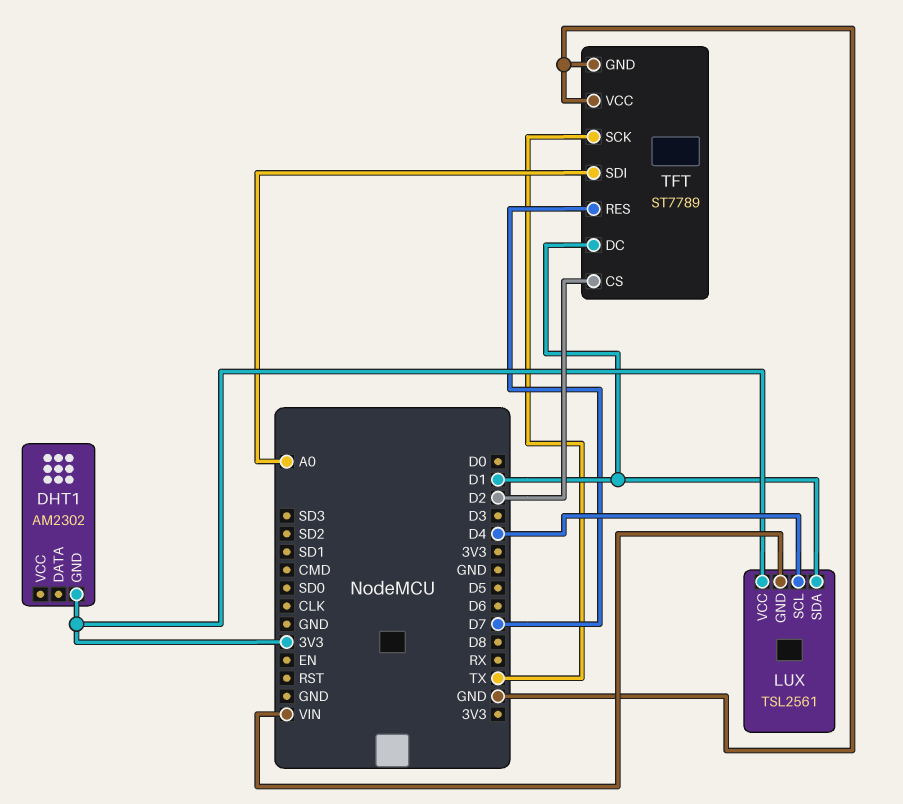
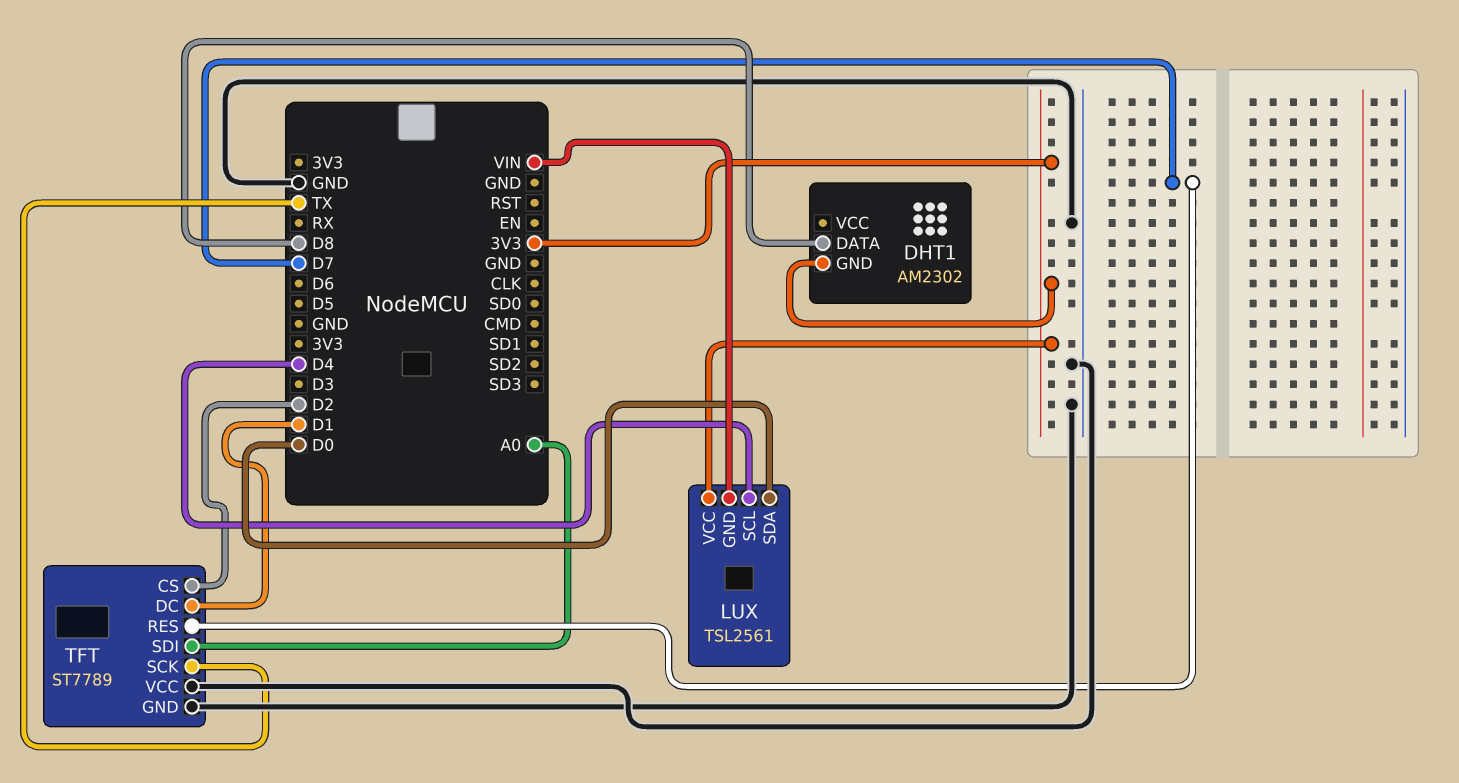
DHT1 pin DATA: none -> D8
LUX pin SDA: D1 -> D0

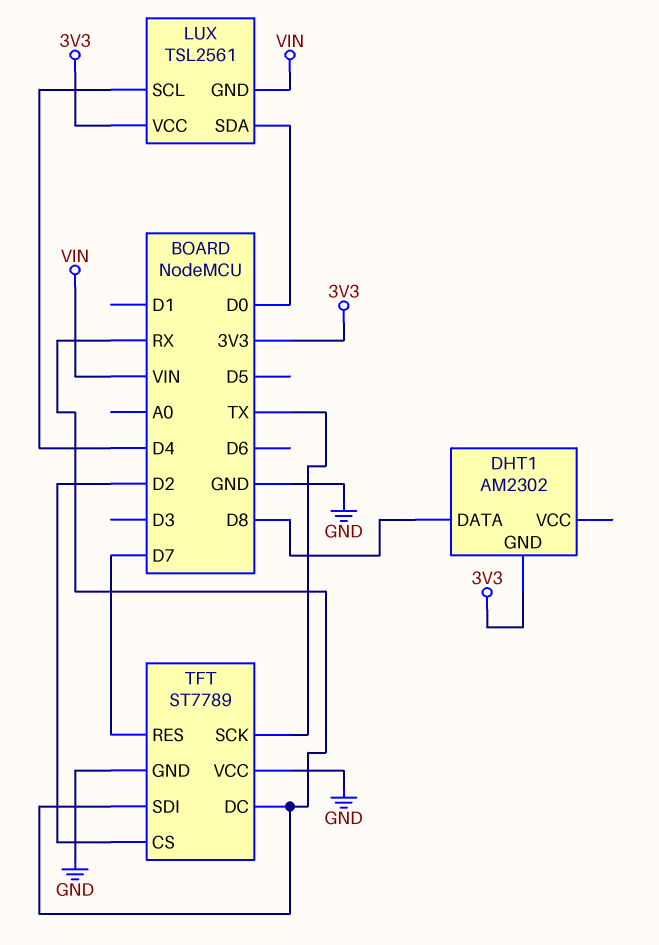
TFT pin DC: D1 -> RX
TFT pin SDI: A0 -> RX

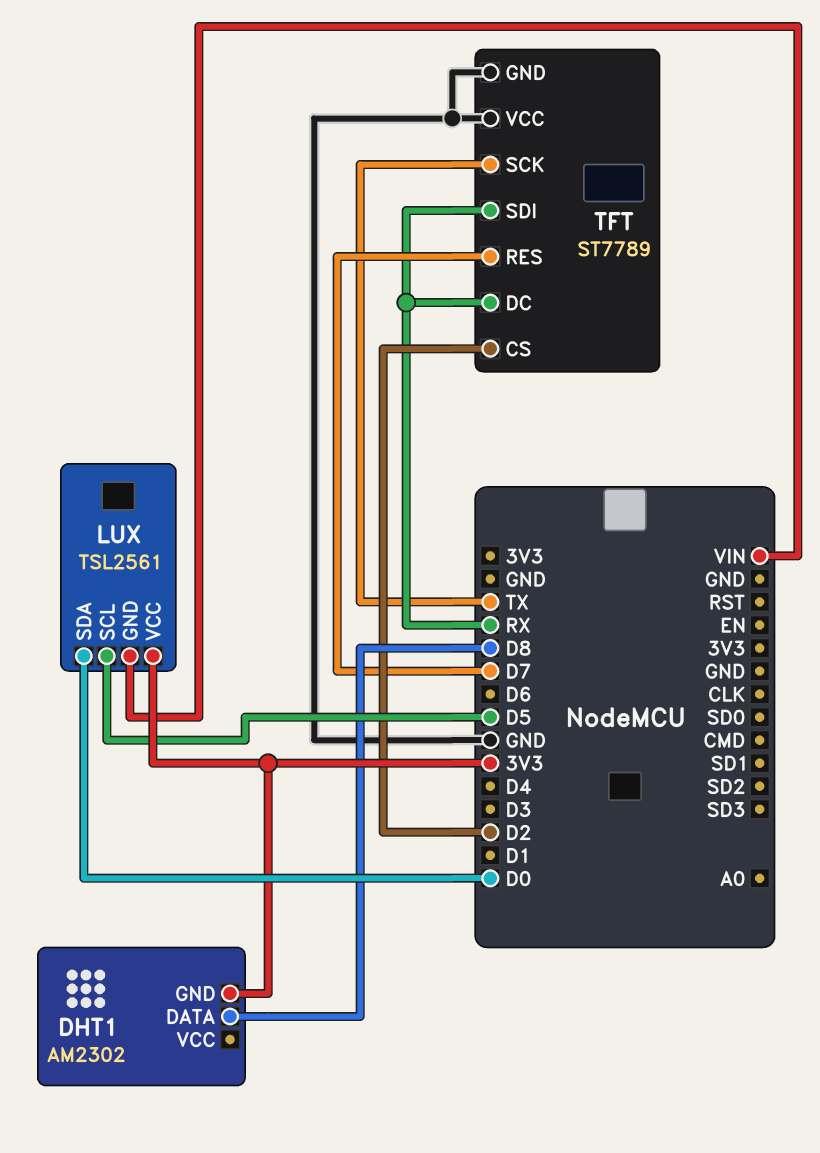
LUX pin SCL: D4 -> D5

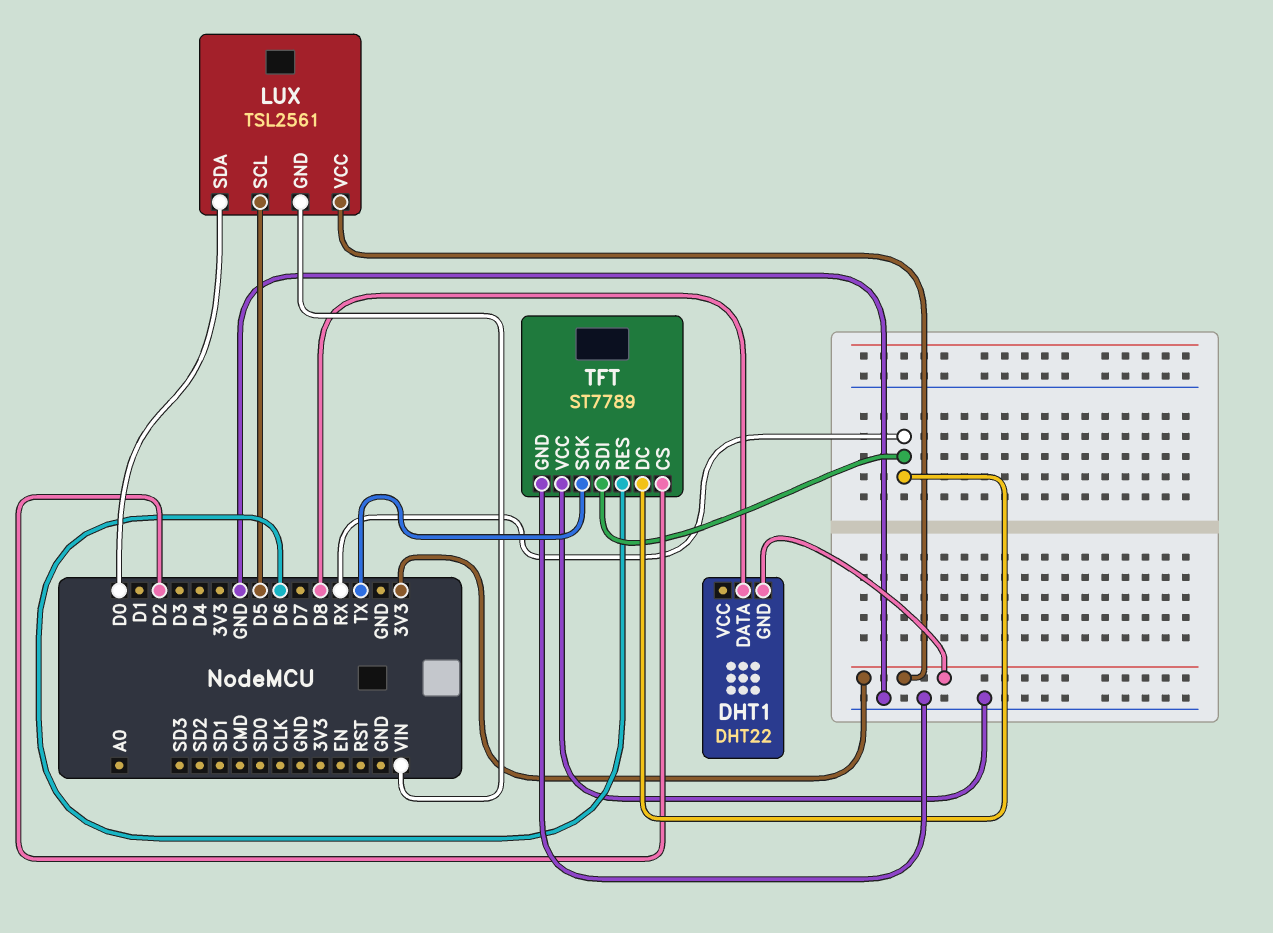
DHT1: AM2302 -> DHT22
TFT pin RES: D7 -> D6

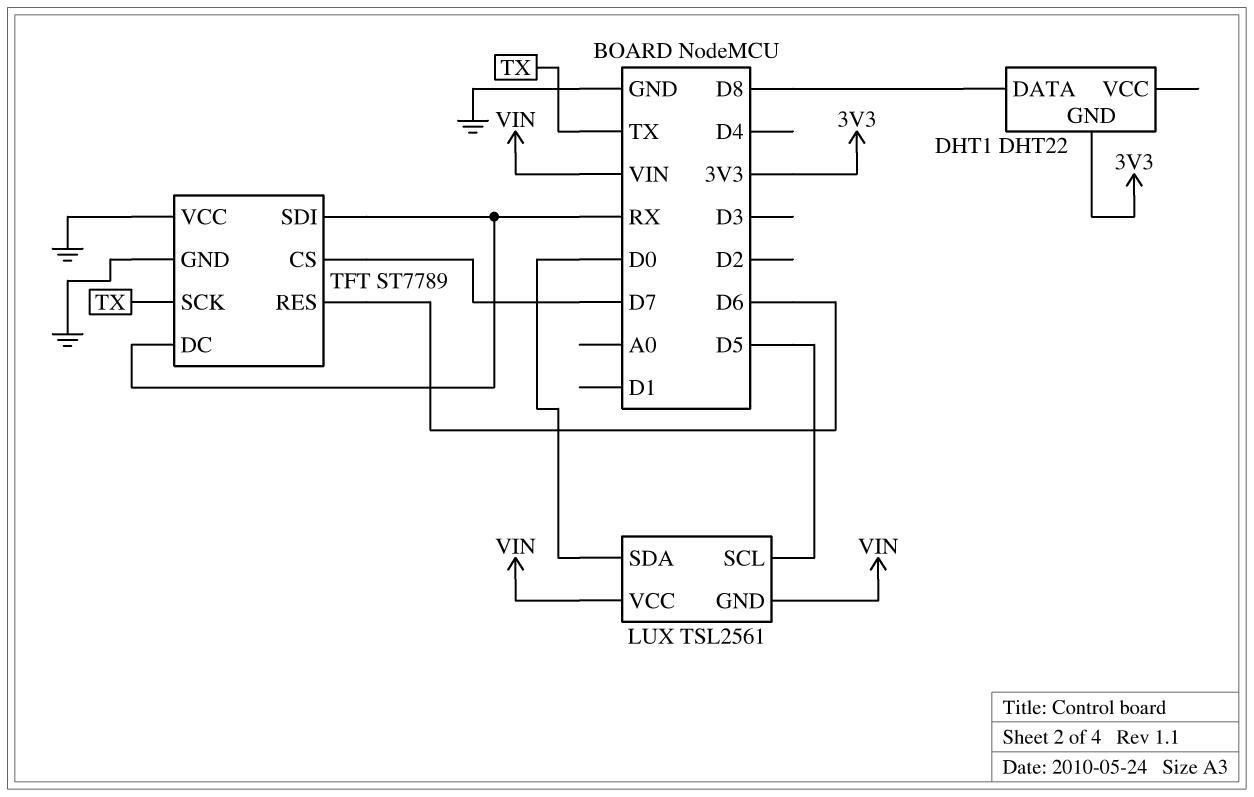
LUX pin VCC: 3V3 -> VIN
TFT pin CS: D2 -> D7

